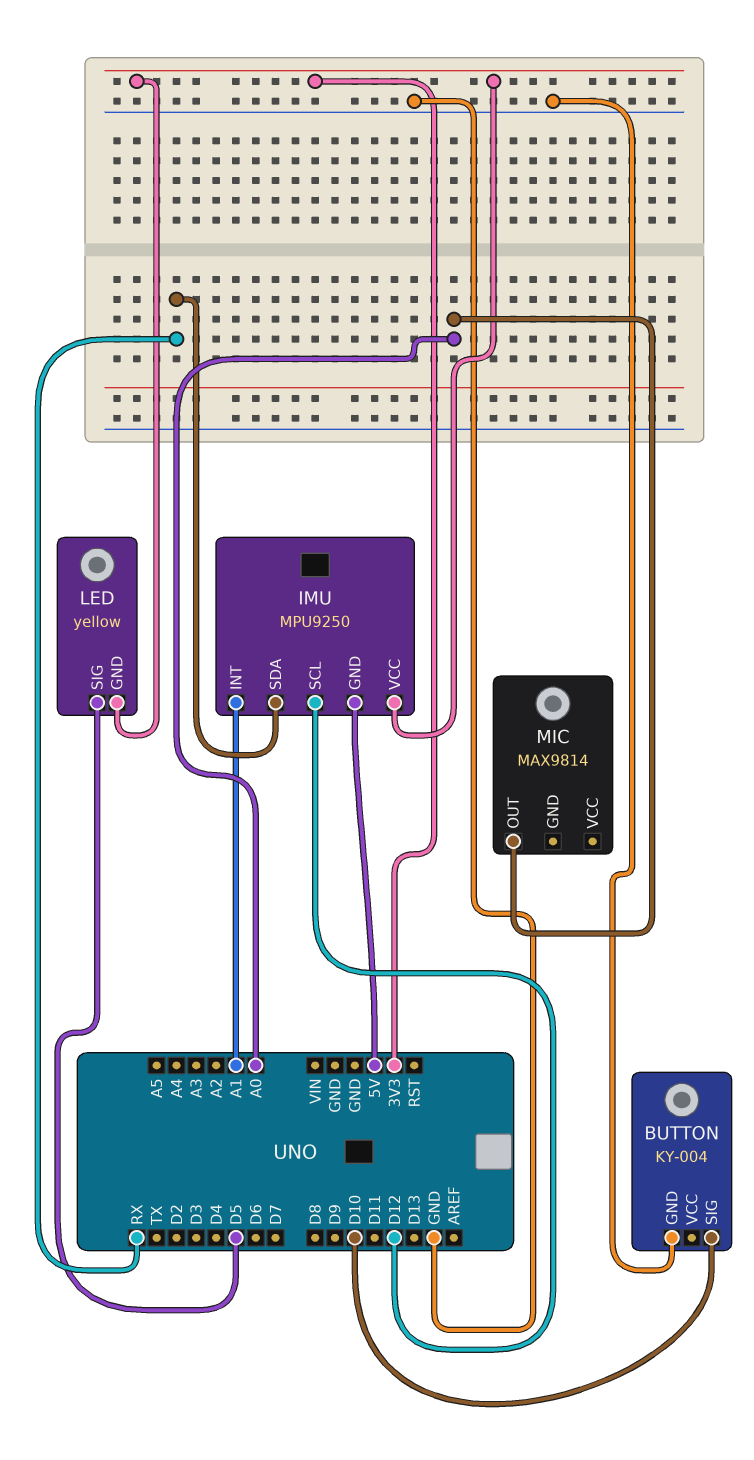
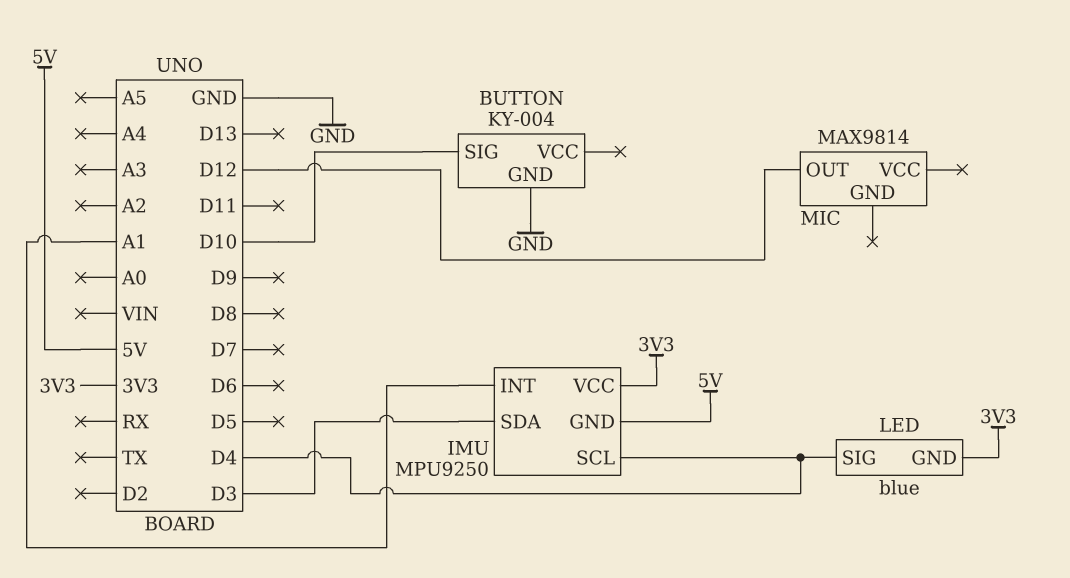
IMU pin SCL: D12 -> D4
IMU pin SDA: RX -> D3
LED: yellow -> blue
LED pin SIG: D5 -> D4
MIC pin OUT: A0 -> D12

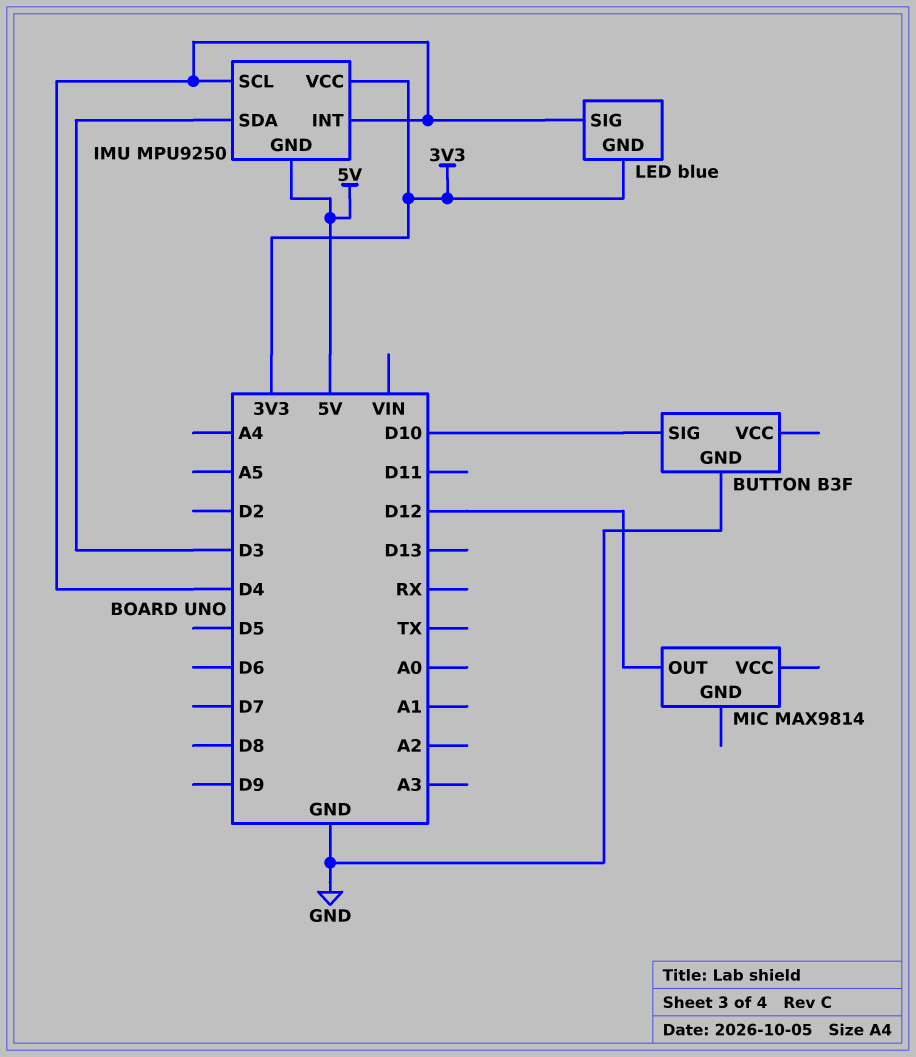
BUTTON: KY-004 -> B3F
IMU pin INT: A1 -> D4

